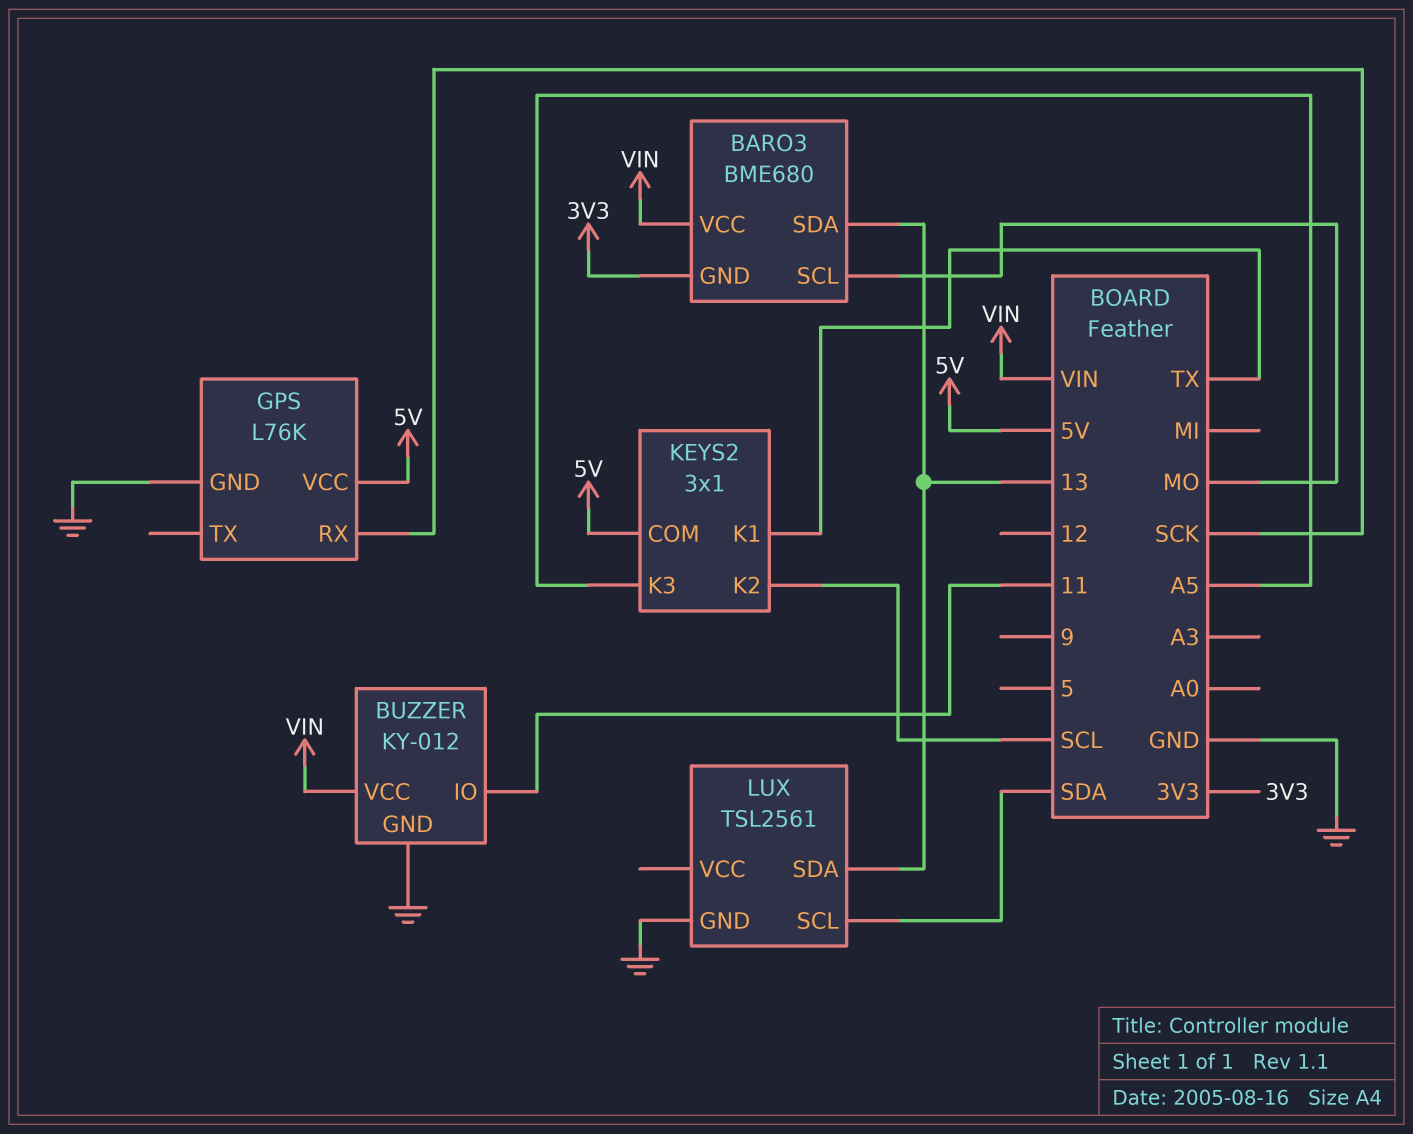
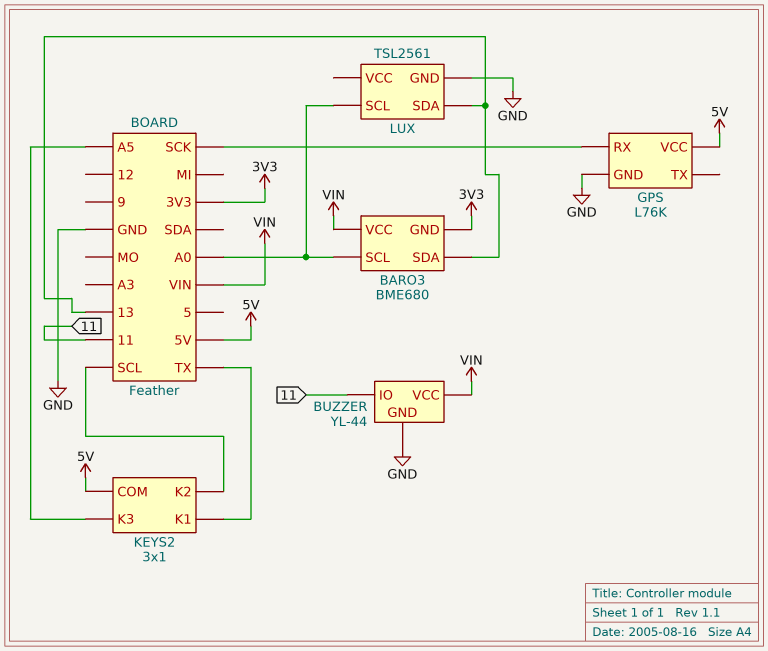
BARO3 pin SCL: MO -> A0
BUZZER: KY-012 -> YL-44
LUX pin SCL: SDA -> A0

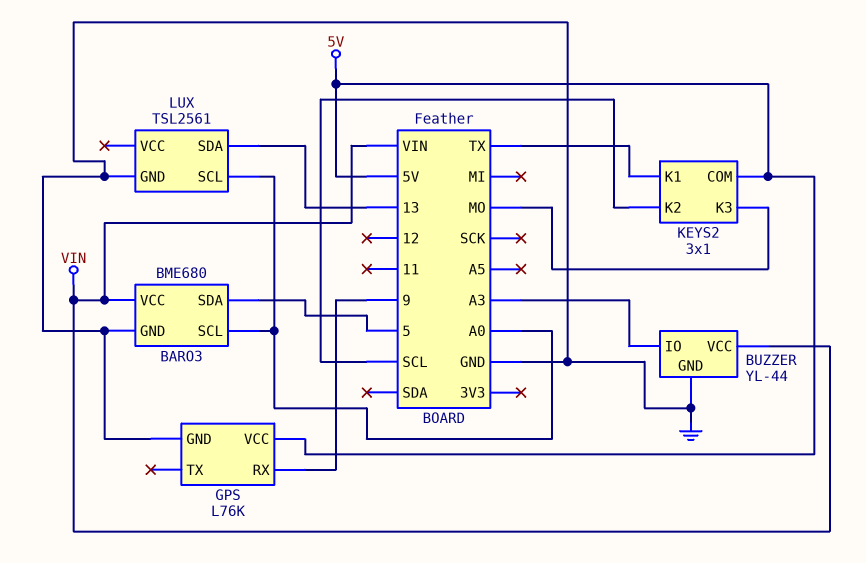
BARO3 pin GND: 3V3 -> GND
BARO3 pin SDA: 13 -> 5
BUZZER pin IO: 11 -> A3
GPS pin RX: SCK -> 9
KEYS2 pin K3: A5 -> MO

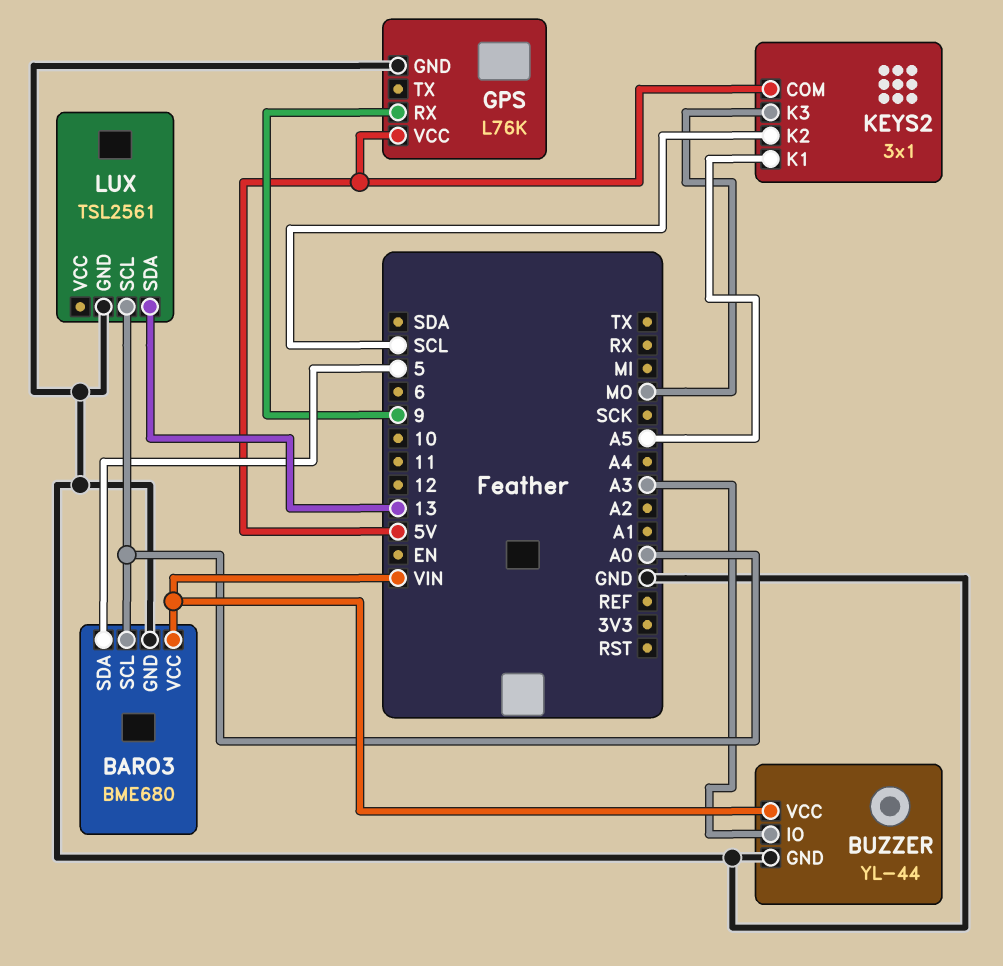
KEYS2 pin K1: TX -> A5

